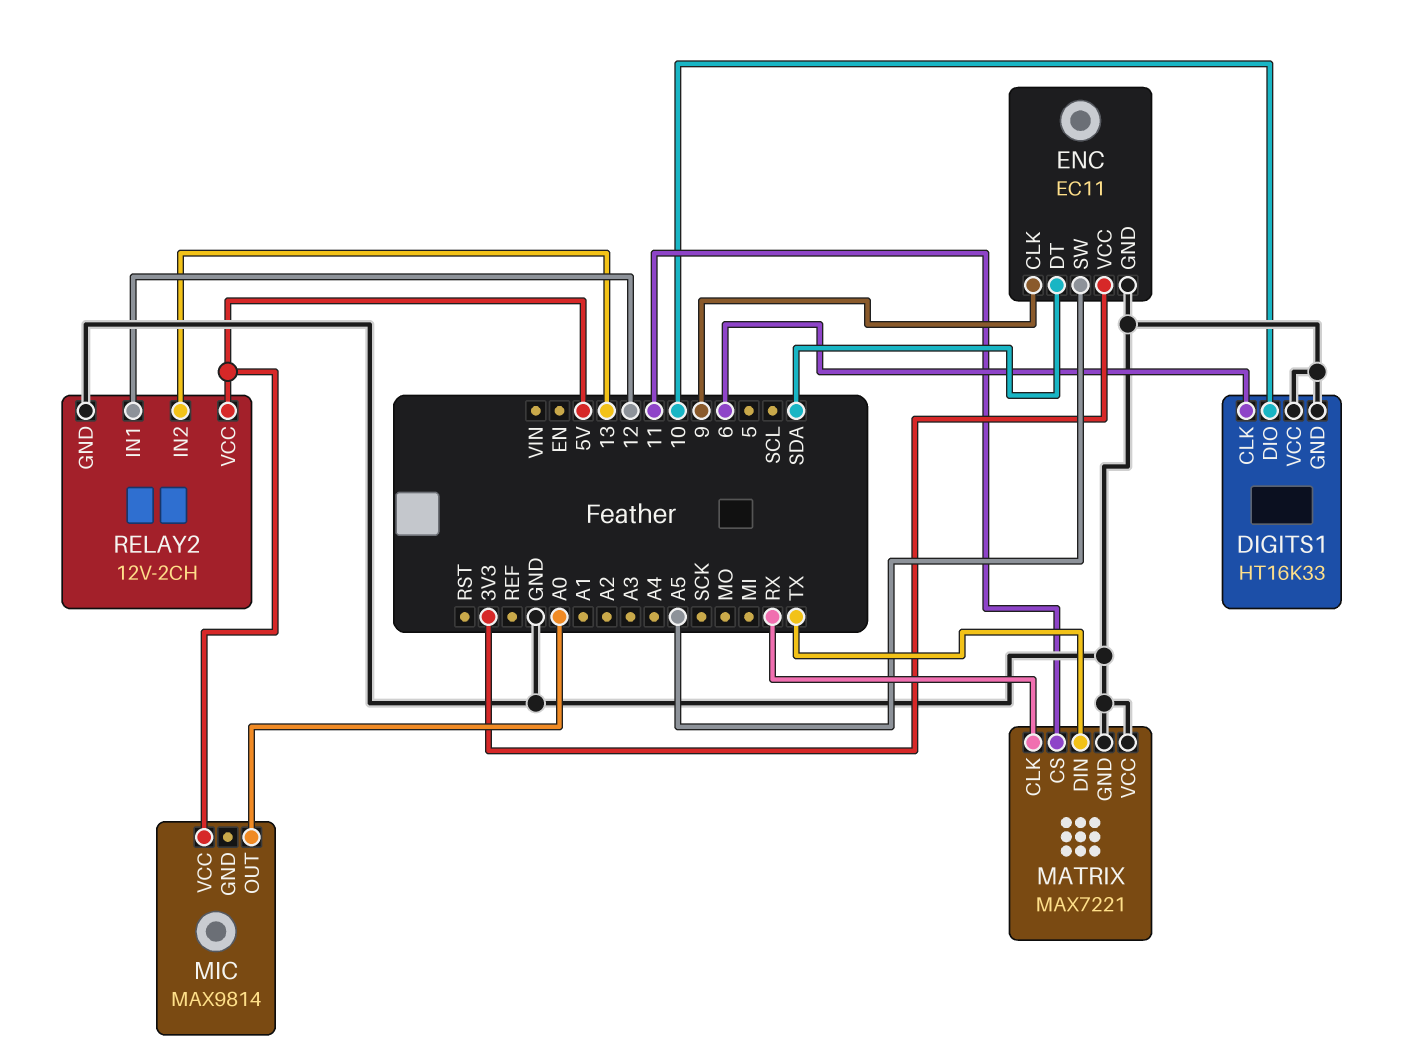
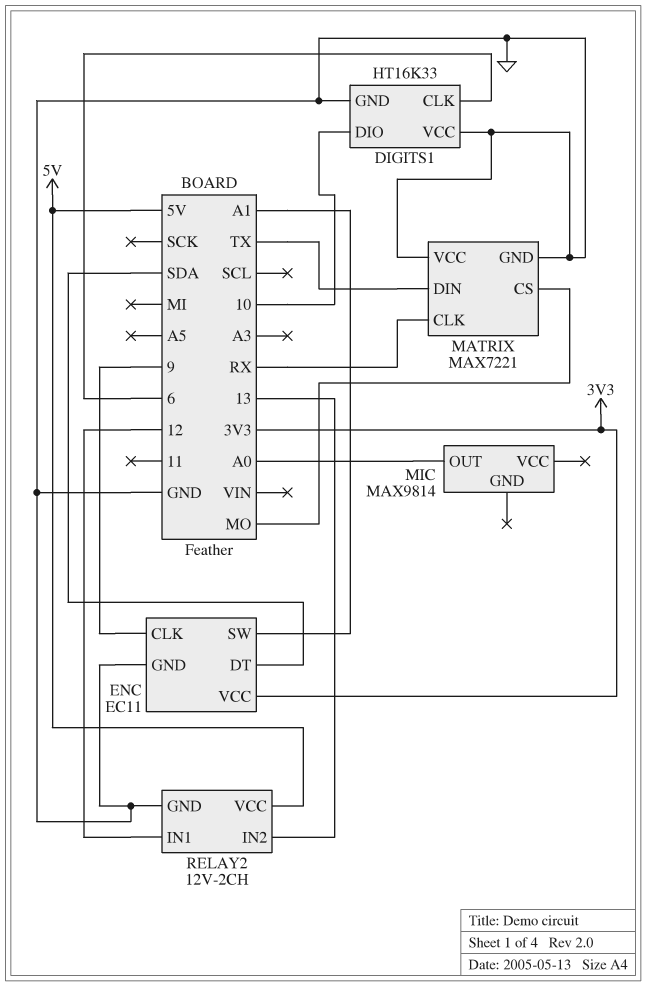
ENC pin SW: A5 -> A1
MATRIX pin CS: 11 -> MO
MIC pin VCC: 5V -> none

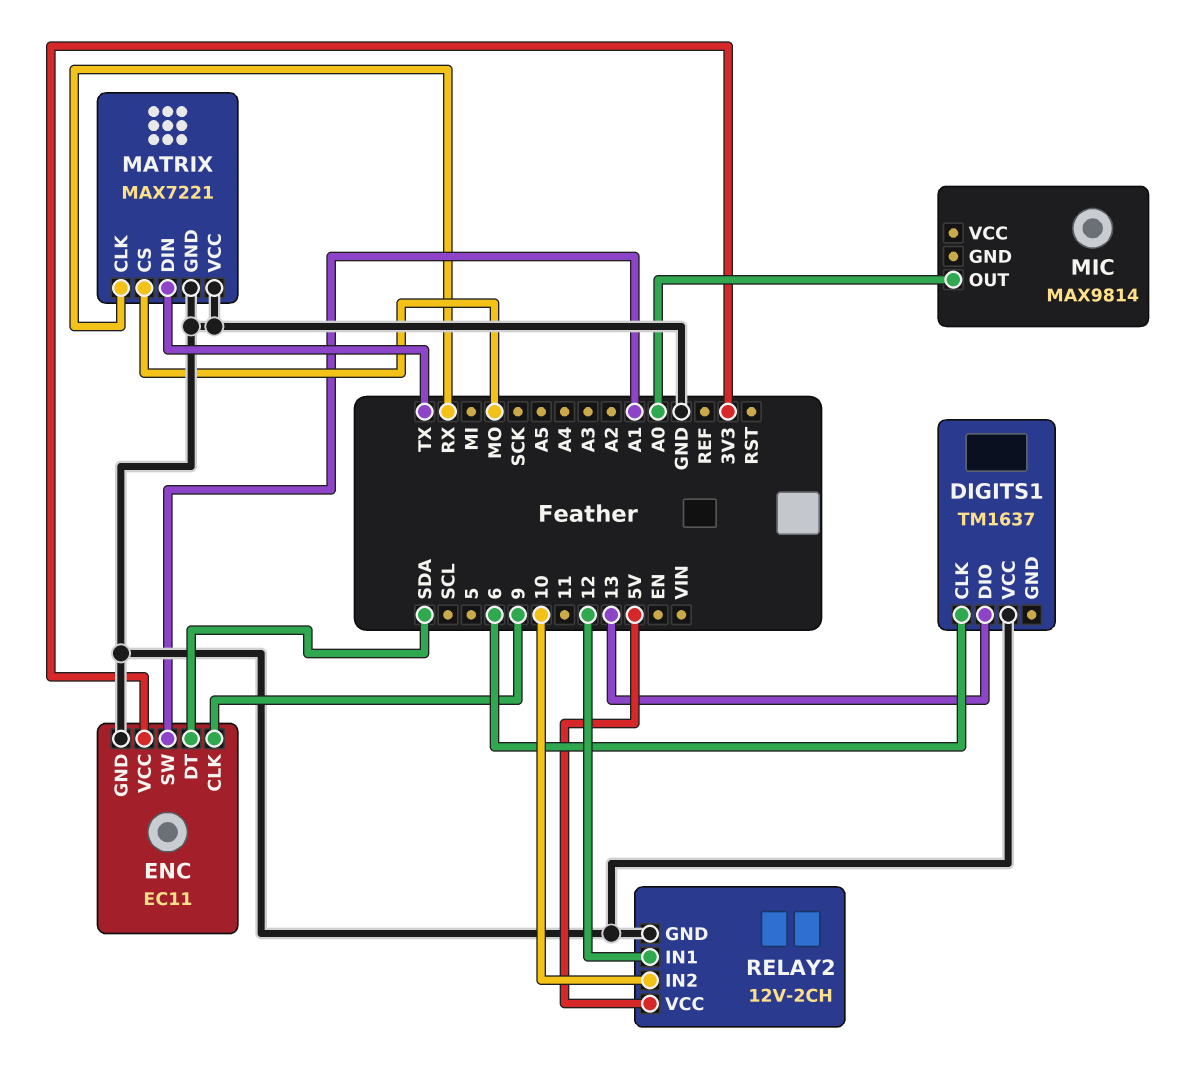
DIGITS1: HT16K33 -> TM1637
DIGITS1 pin DIO: 10 -> 13
DIGITS1 pin GND: GND -> none
RELAY2 pin IN2: 13 -> 10

